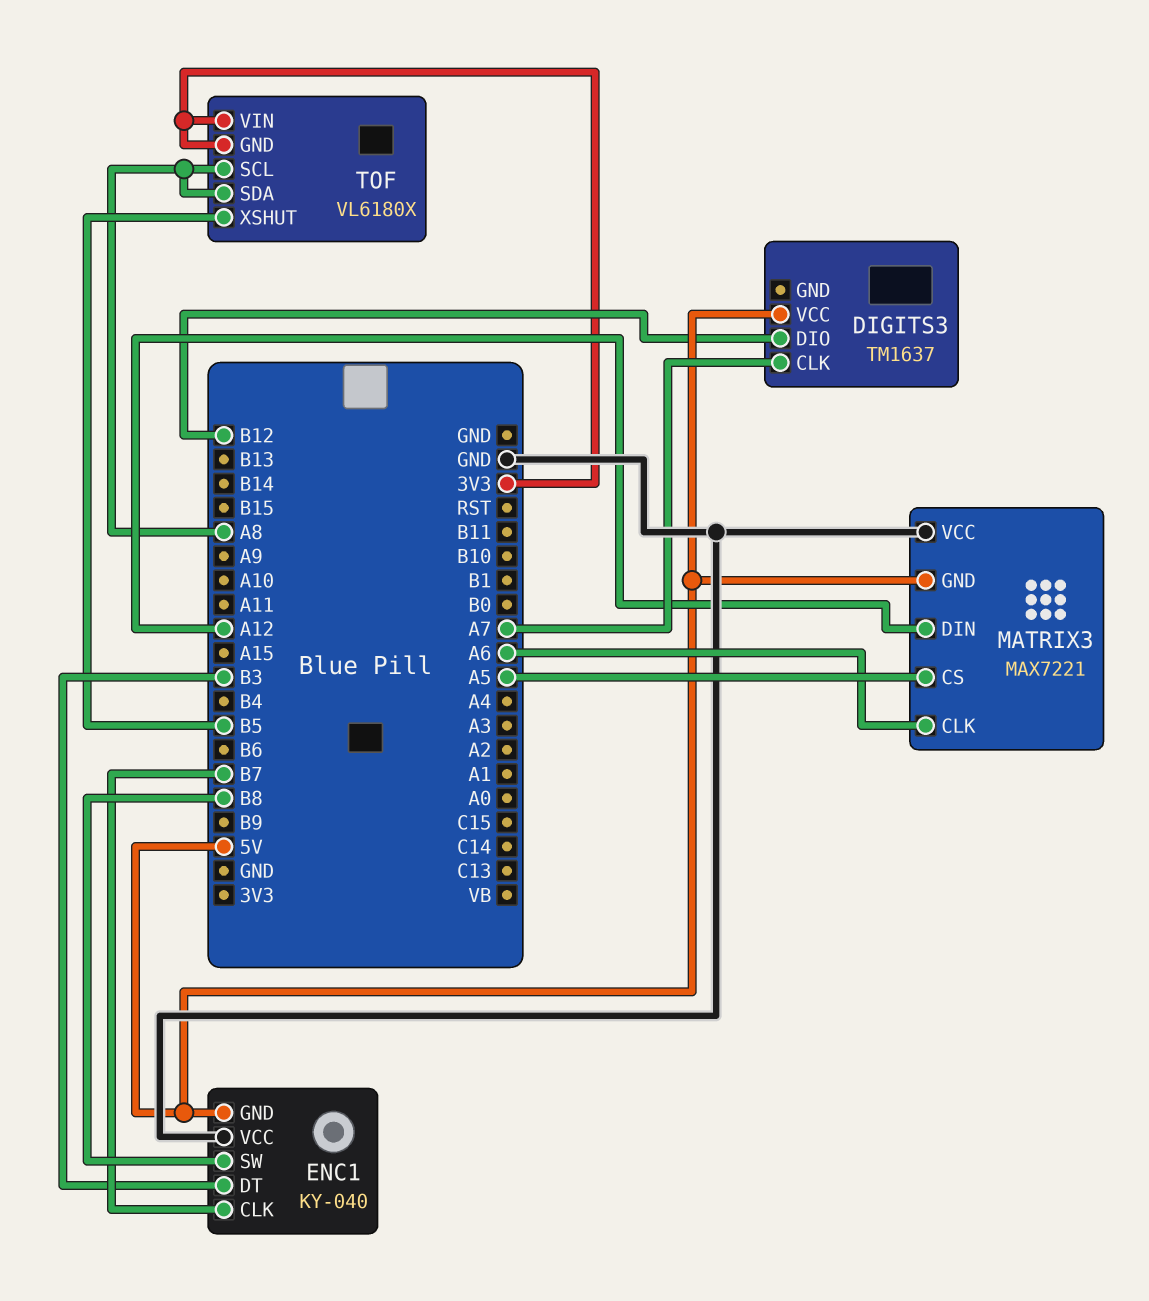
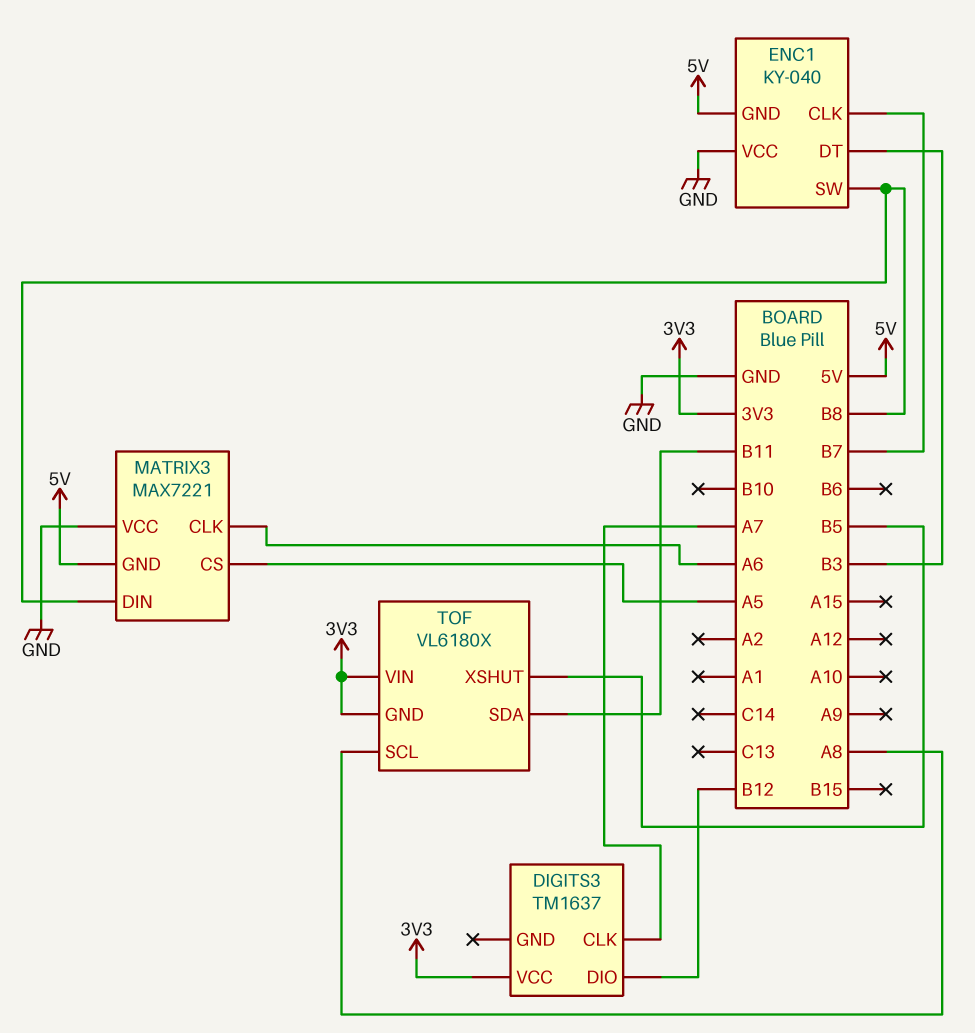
DIGITS3 pin VCC: 5V -> 3V3
MATRIX3 pin DIN: A12 -> B8
TOF pin SDA: A8 -> B11

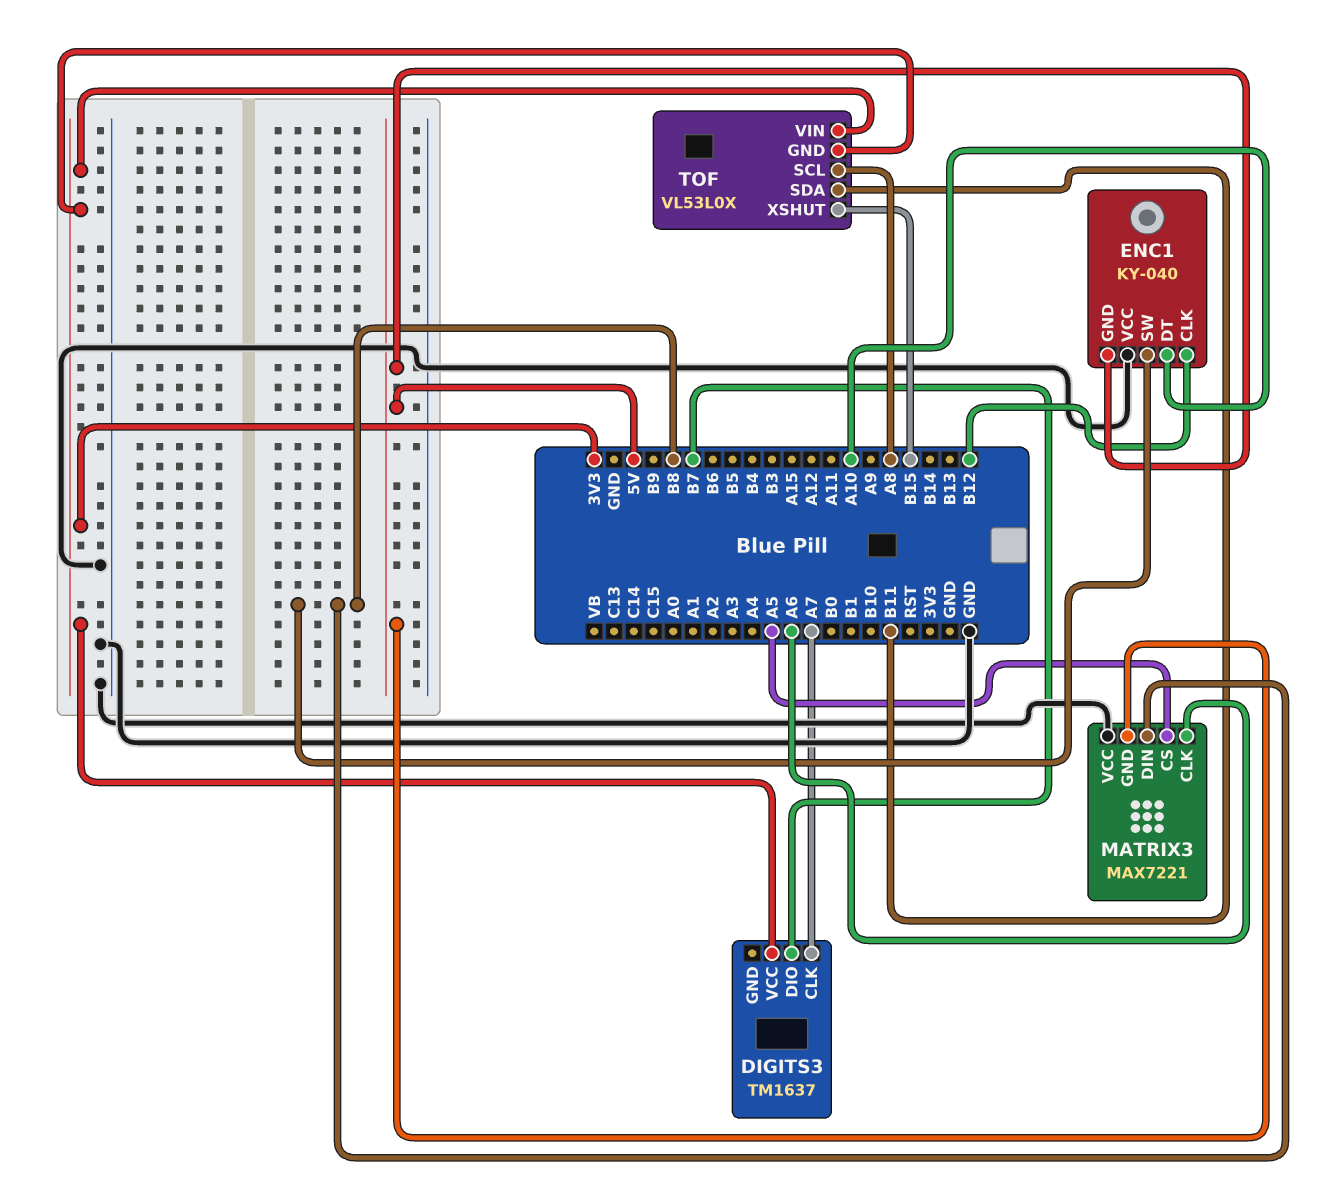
DIGITS3 pin DIO: B12 -> B7
ENC1 pin CLK: B7 -> B12
ENC1 pin DT: B3 -> A10
TOF: VL6180X -> VL53L0X
TOF pin XSHUT: B5 -> B15

